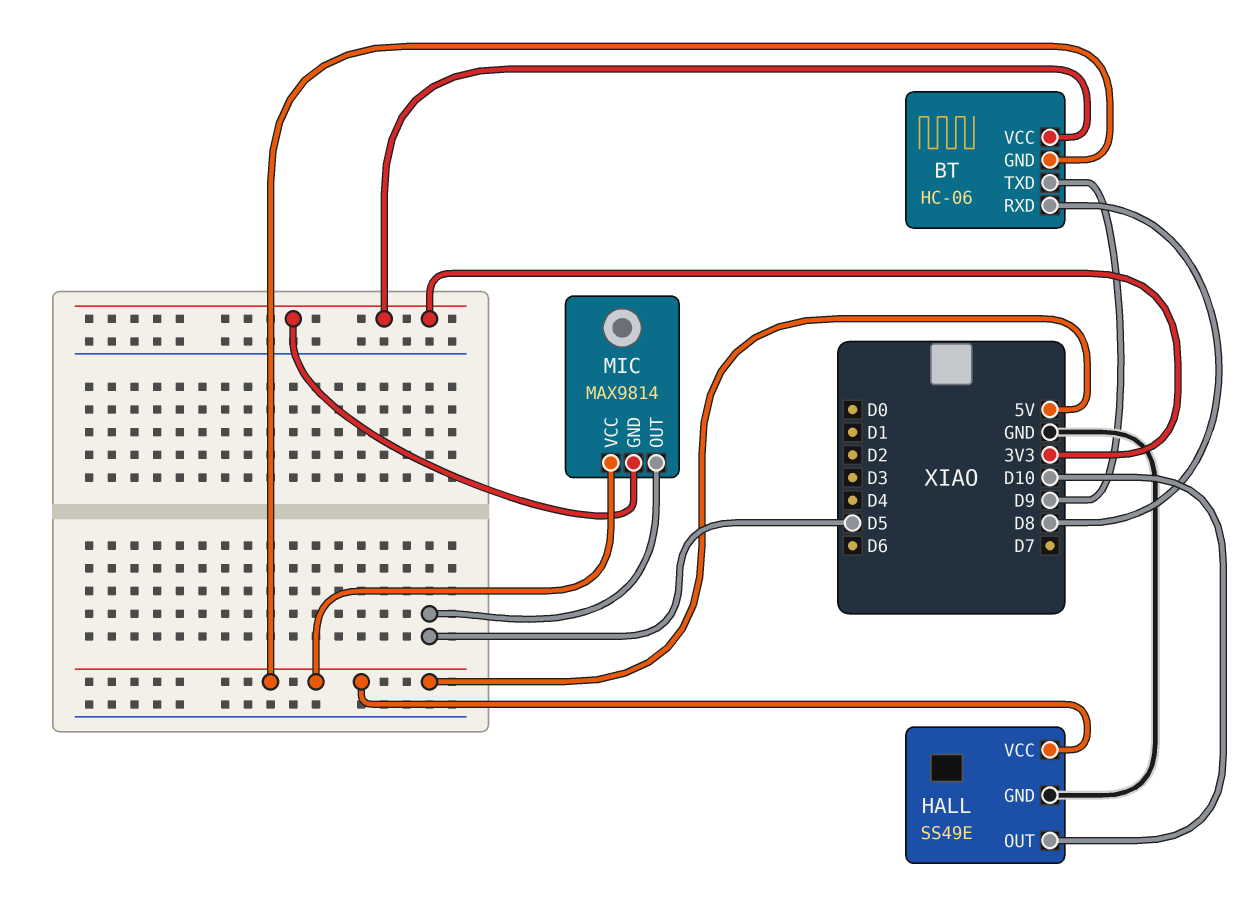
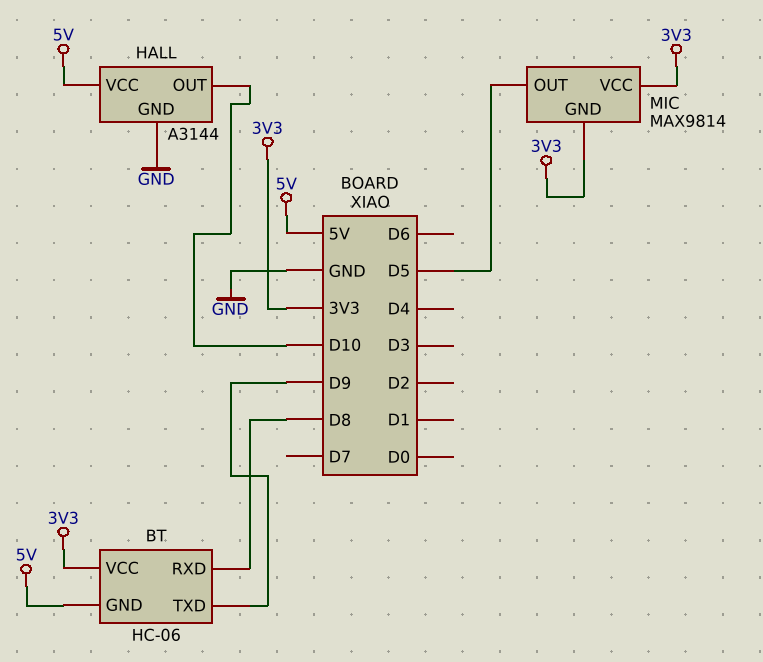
HALL: SS49E -> A3144
MIC pin VCC: 5V -> 3V3

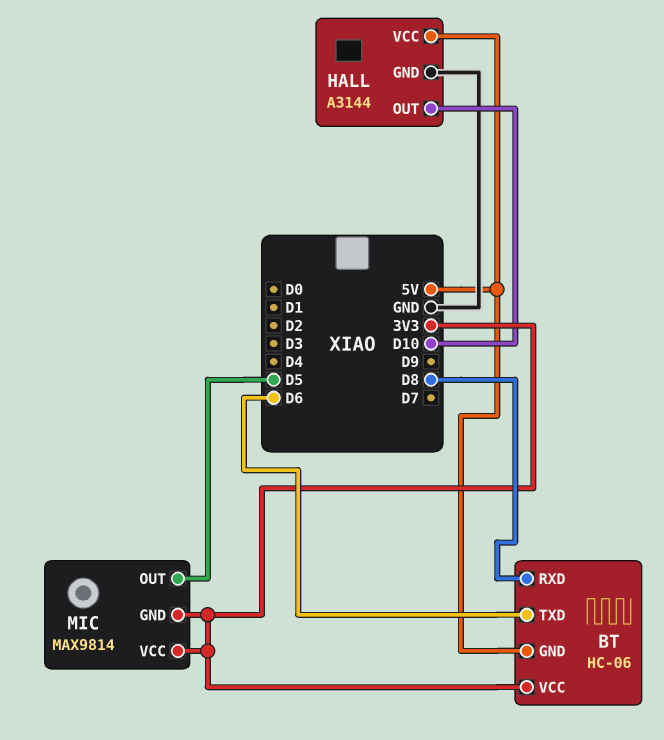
BT pin TXD: D9 -> D6

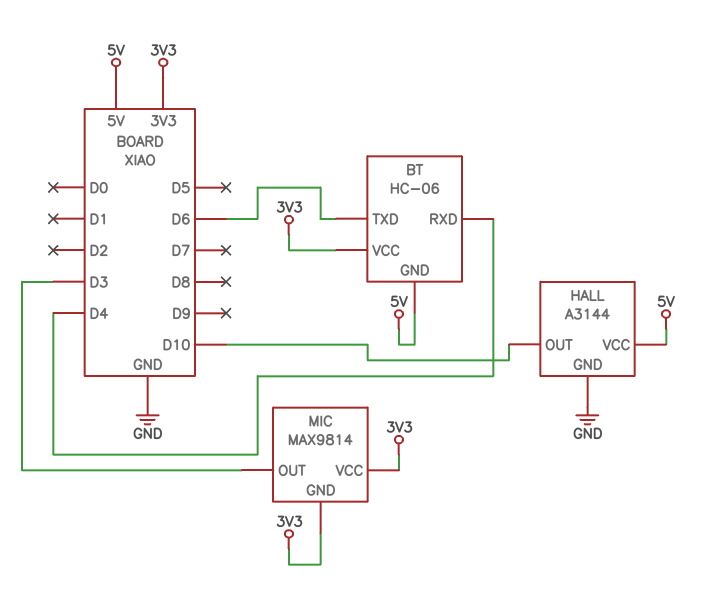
BT pin RXD: D8 -> D4
MIC pin OUT: D5 -> D3

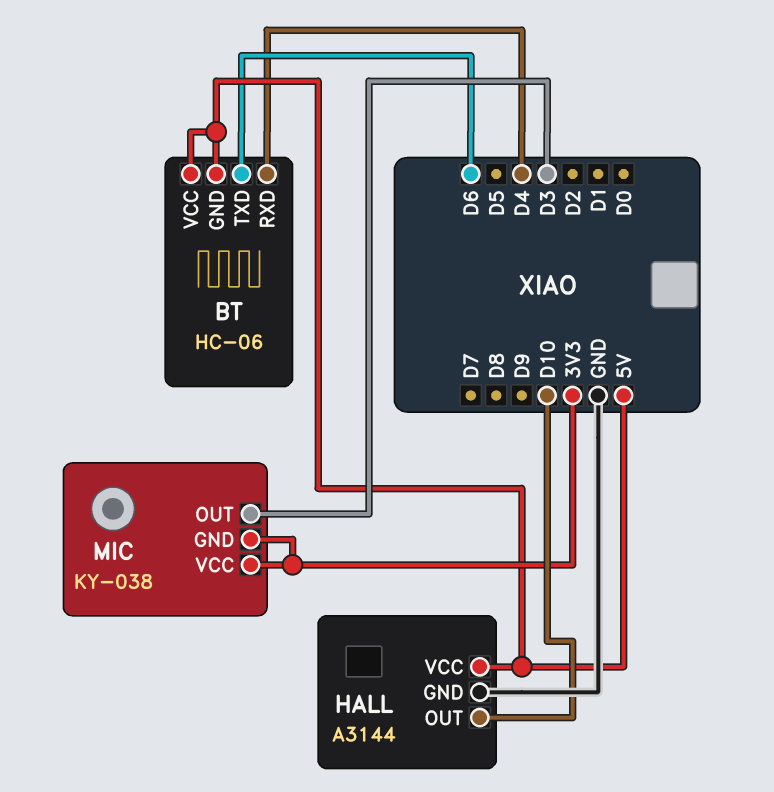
BT pin VCC: 3V3 -> 5V
MIC: MAX9814 -> KY-038

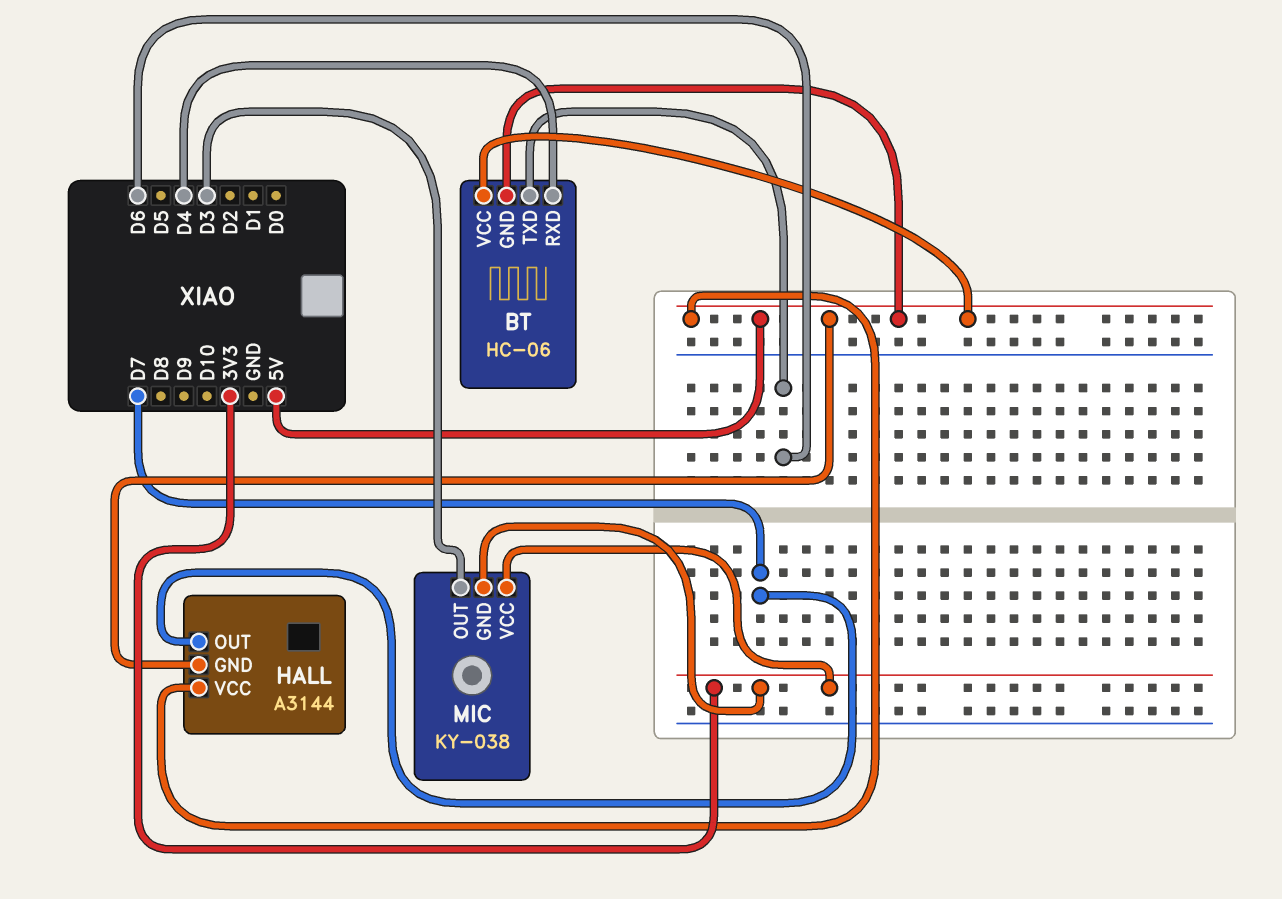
HALL pin GND: GND -> 5V
HALL pin OUT: D10 -> D7

